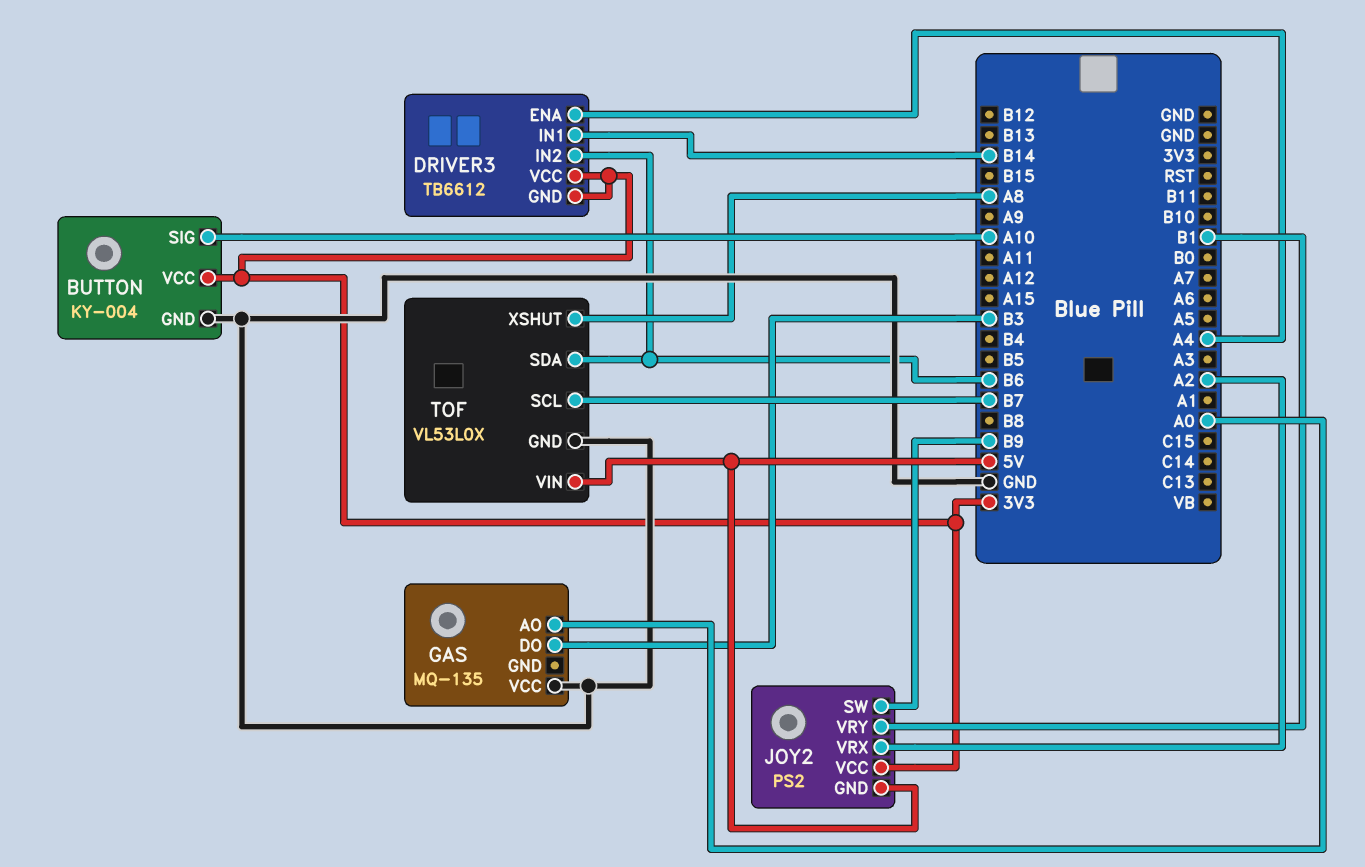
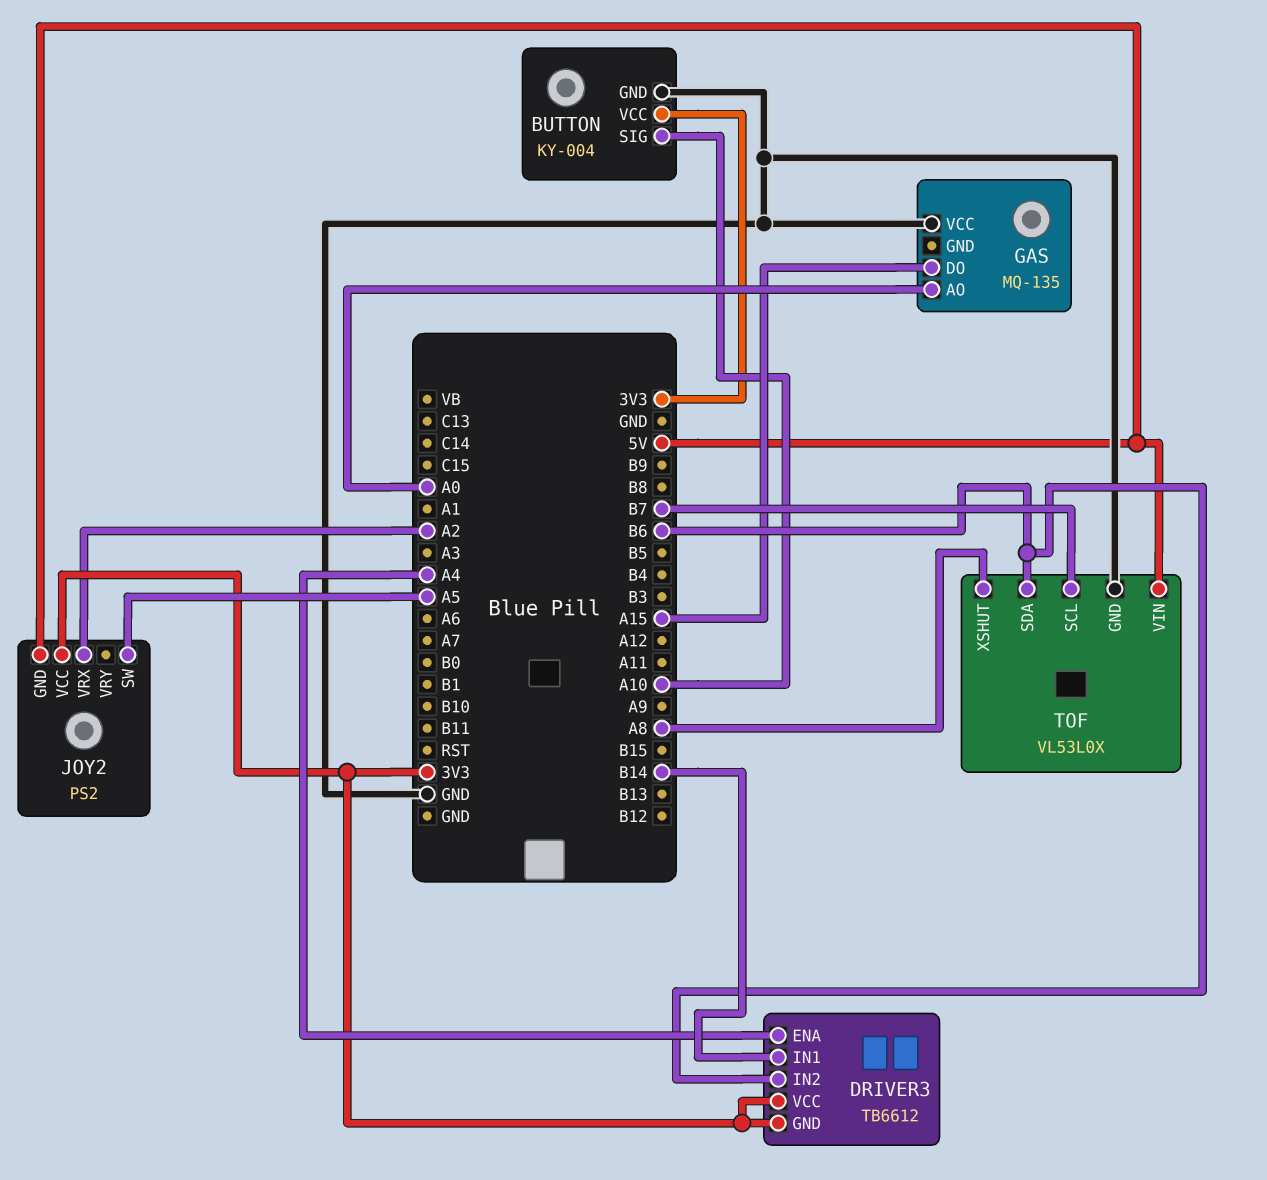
GAS pin DO: B3 -> A15
JOY2 pin SW: B9 -> A5
JOY2 pin VRY: B1 -> none

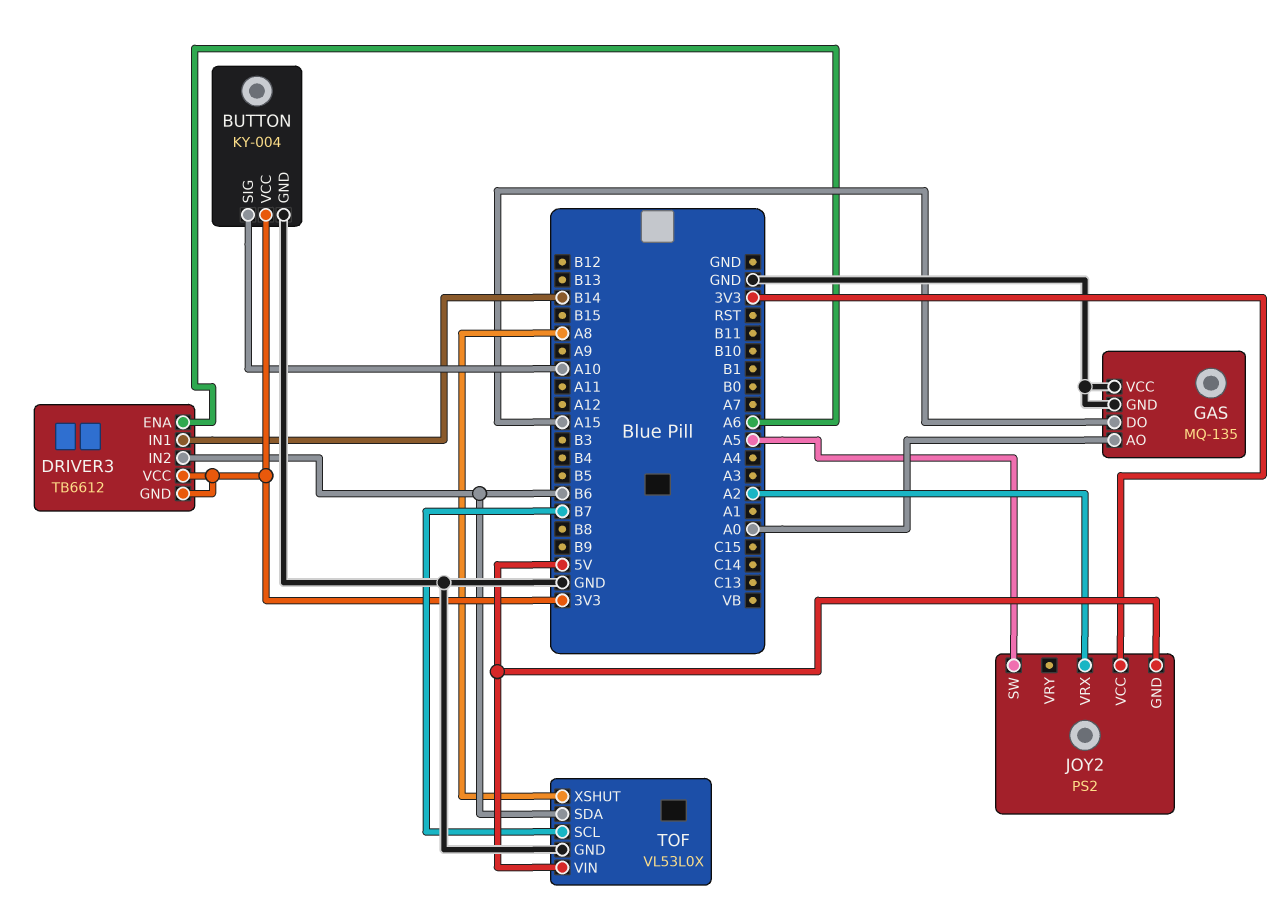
DRIVER3 pin ENA: A4 -> A6
GAS pin GND: none -> GND

